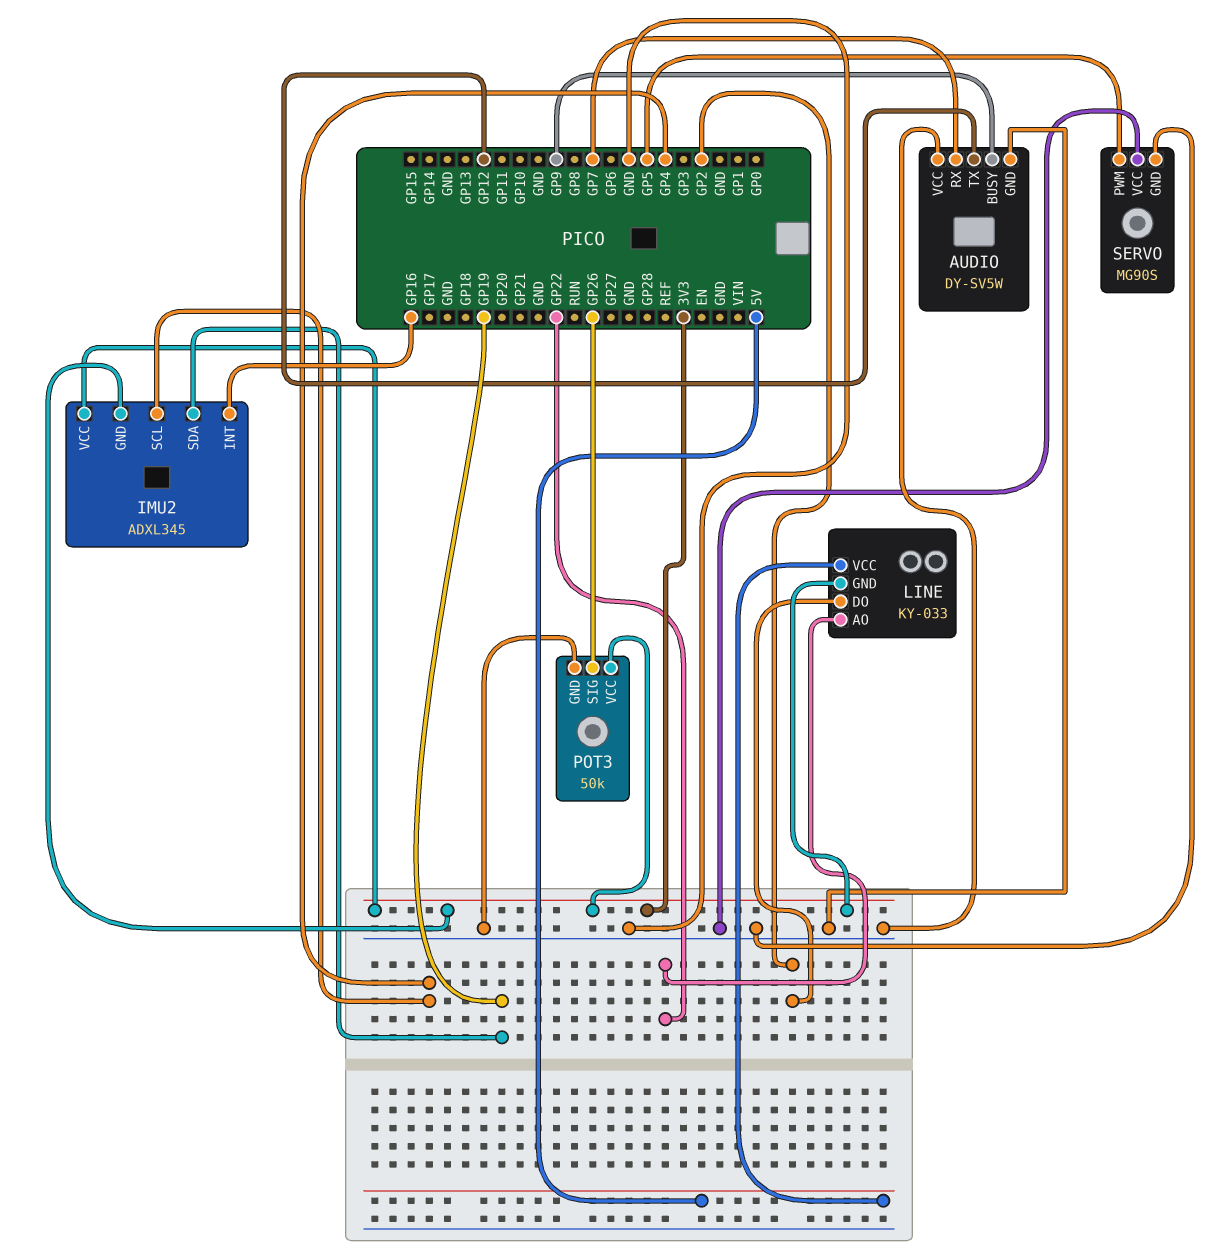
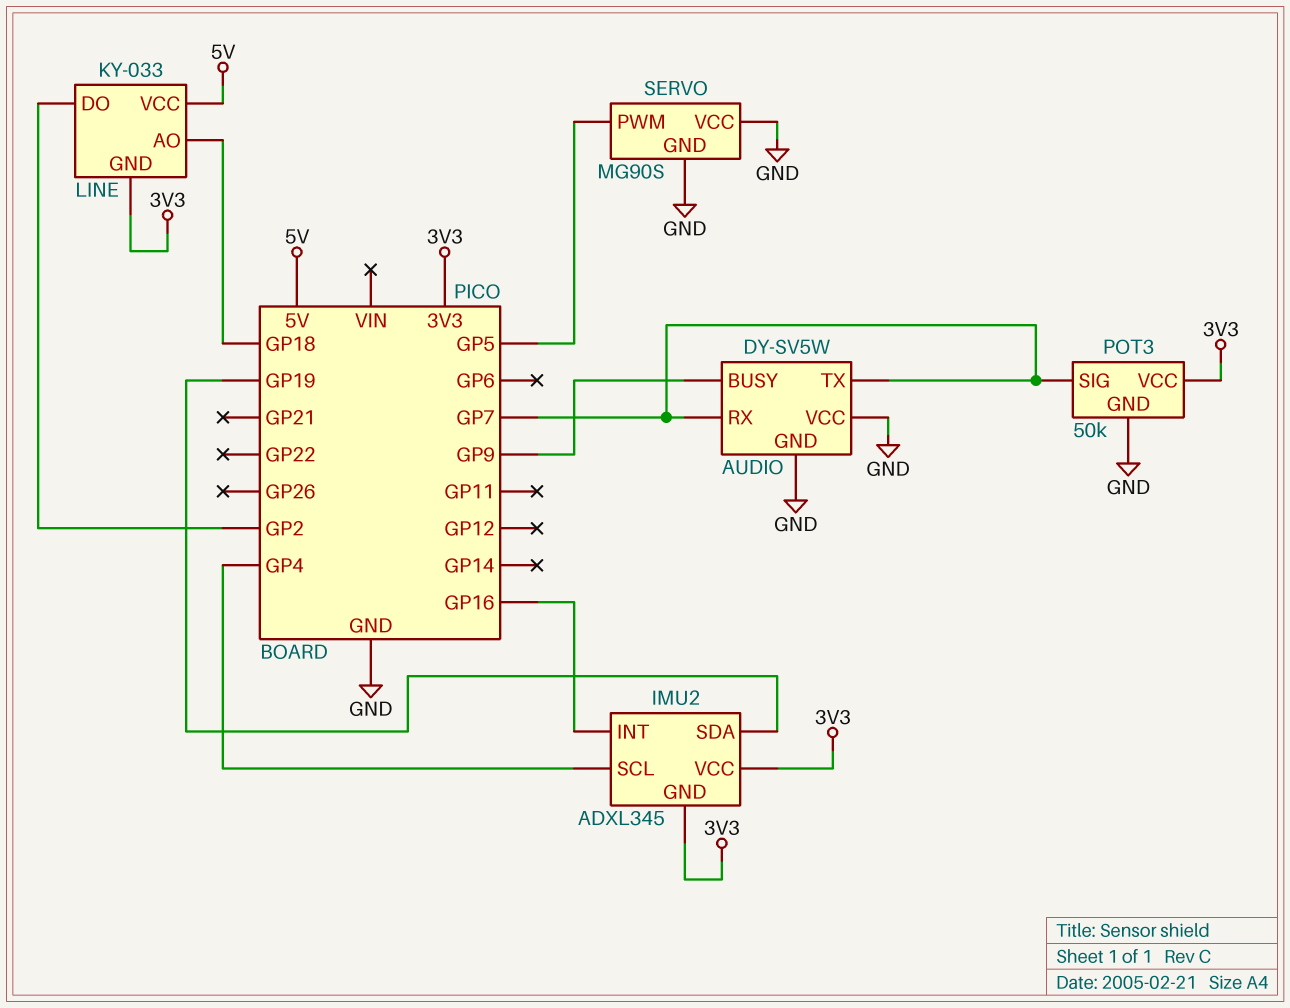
AUDIO pin TX: GP12 -> GP7
LINE pin AO: GP22 -> GP18
POT3 pin SIG: GP26 -> GP7

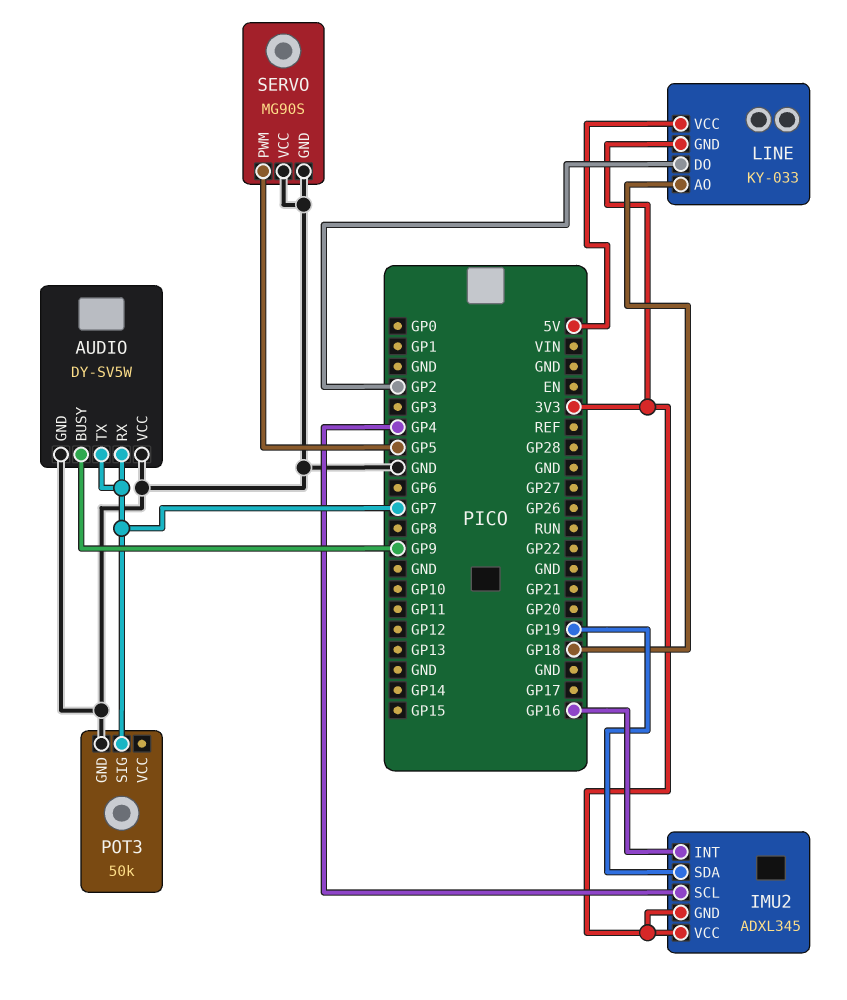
POT3 pin VCC: 3V3 -> none

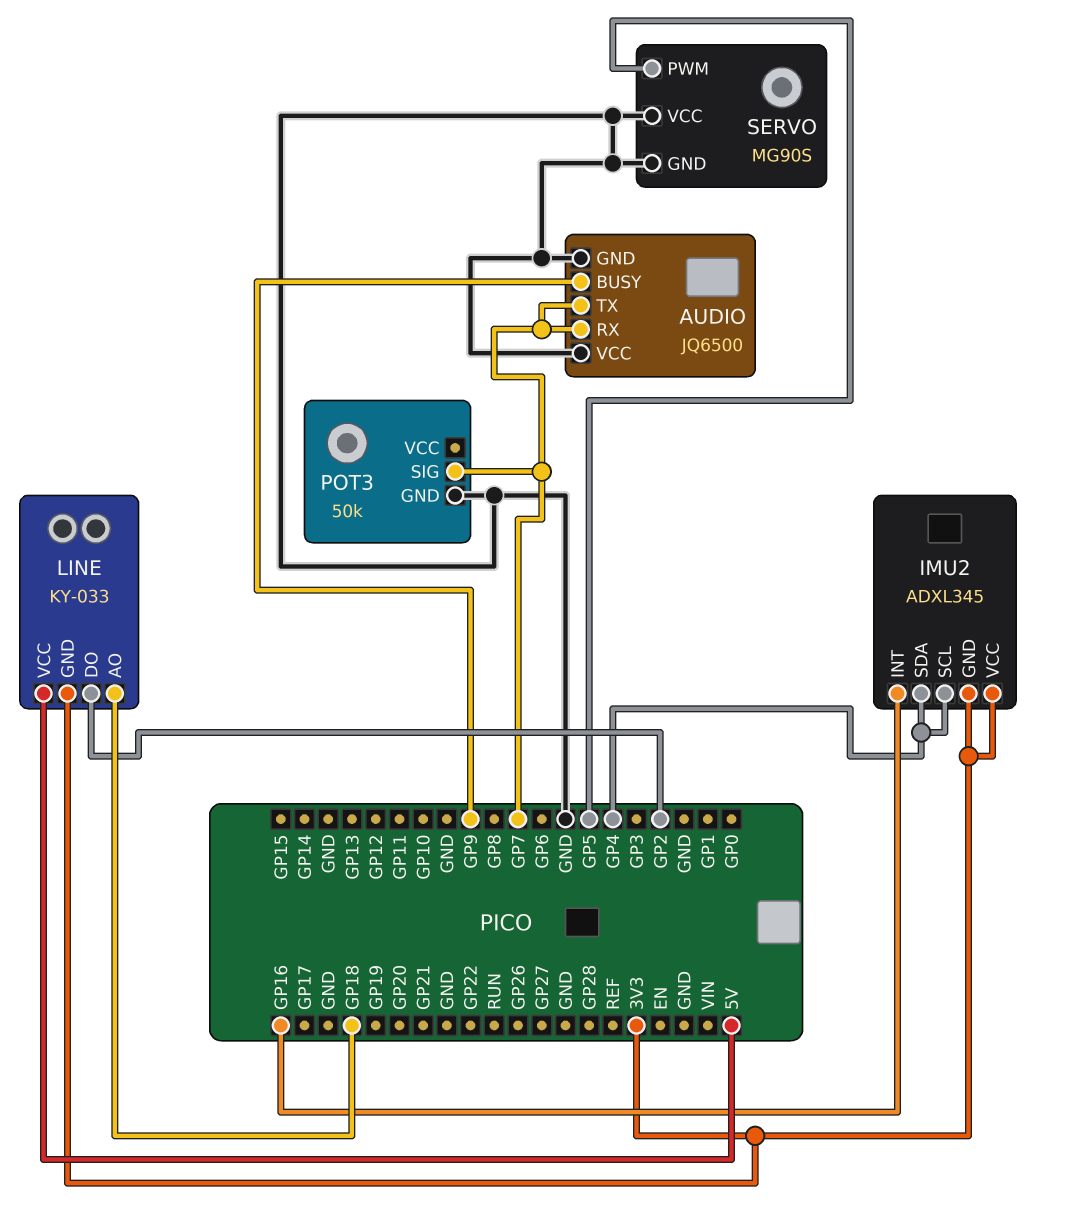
AUDIO: DY-SV5W -> JQ6500
IMU2 pin SDA: GP19 -> GP4

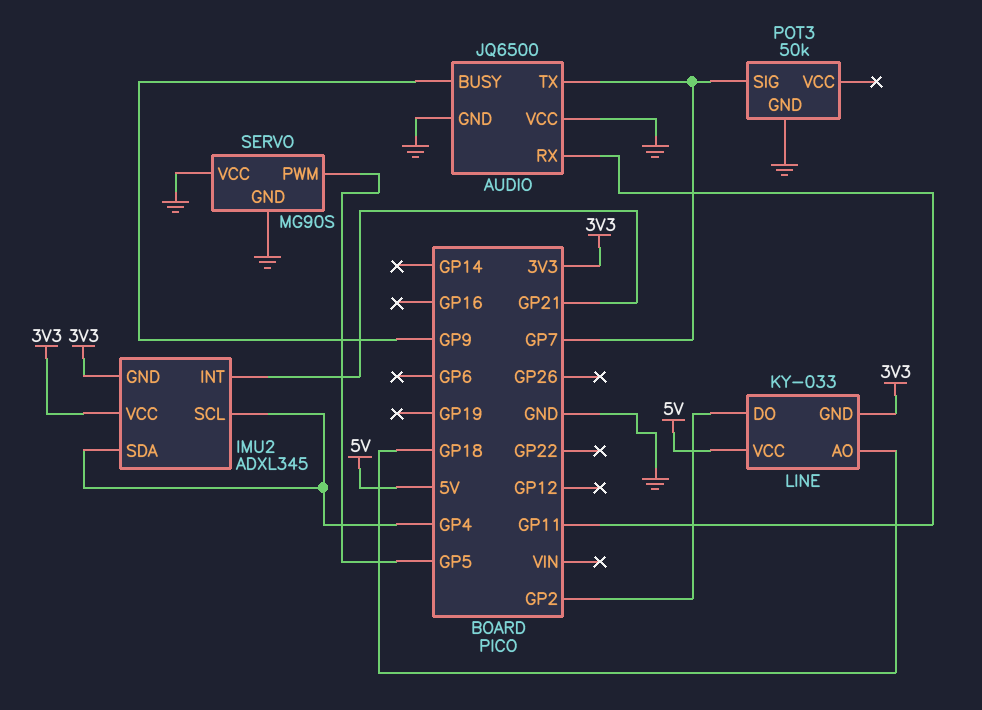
AUDIO pin RX: GP7 -> GP11
IMU2 pin INT: GP16 -> GP21

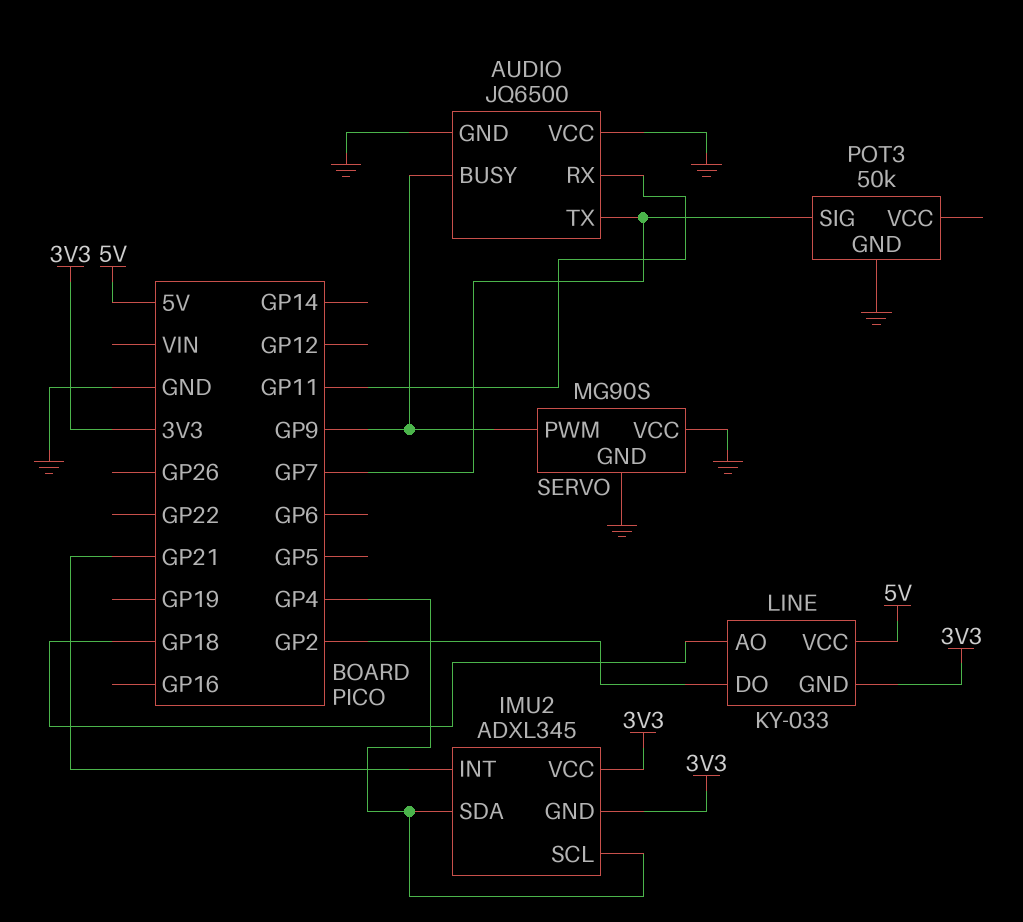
SERVO pin PWM: GP5 -> GP9

